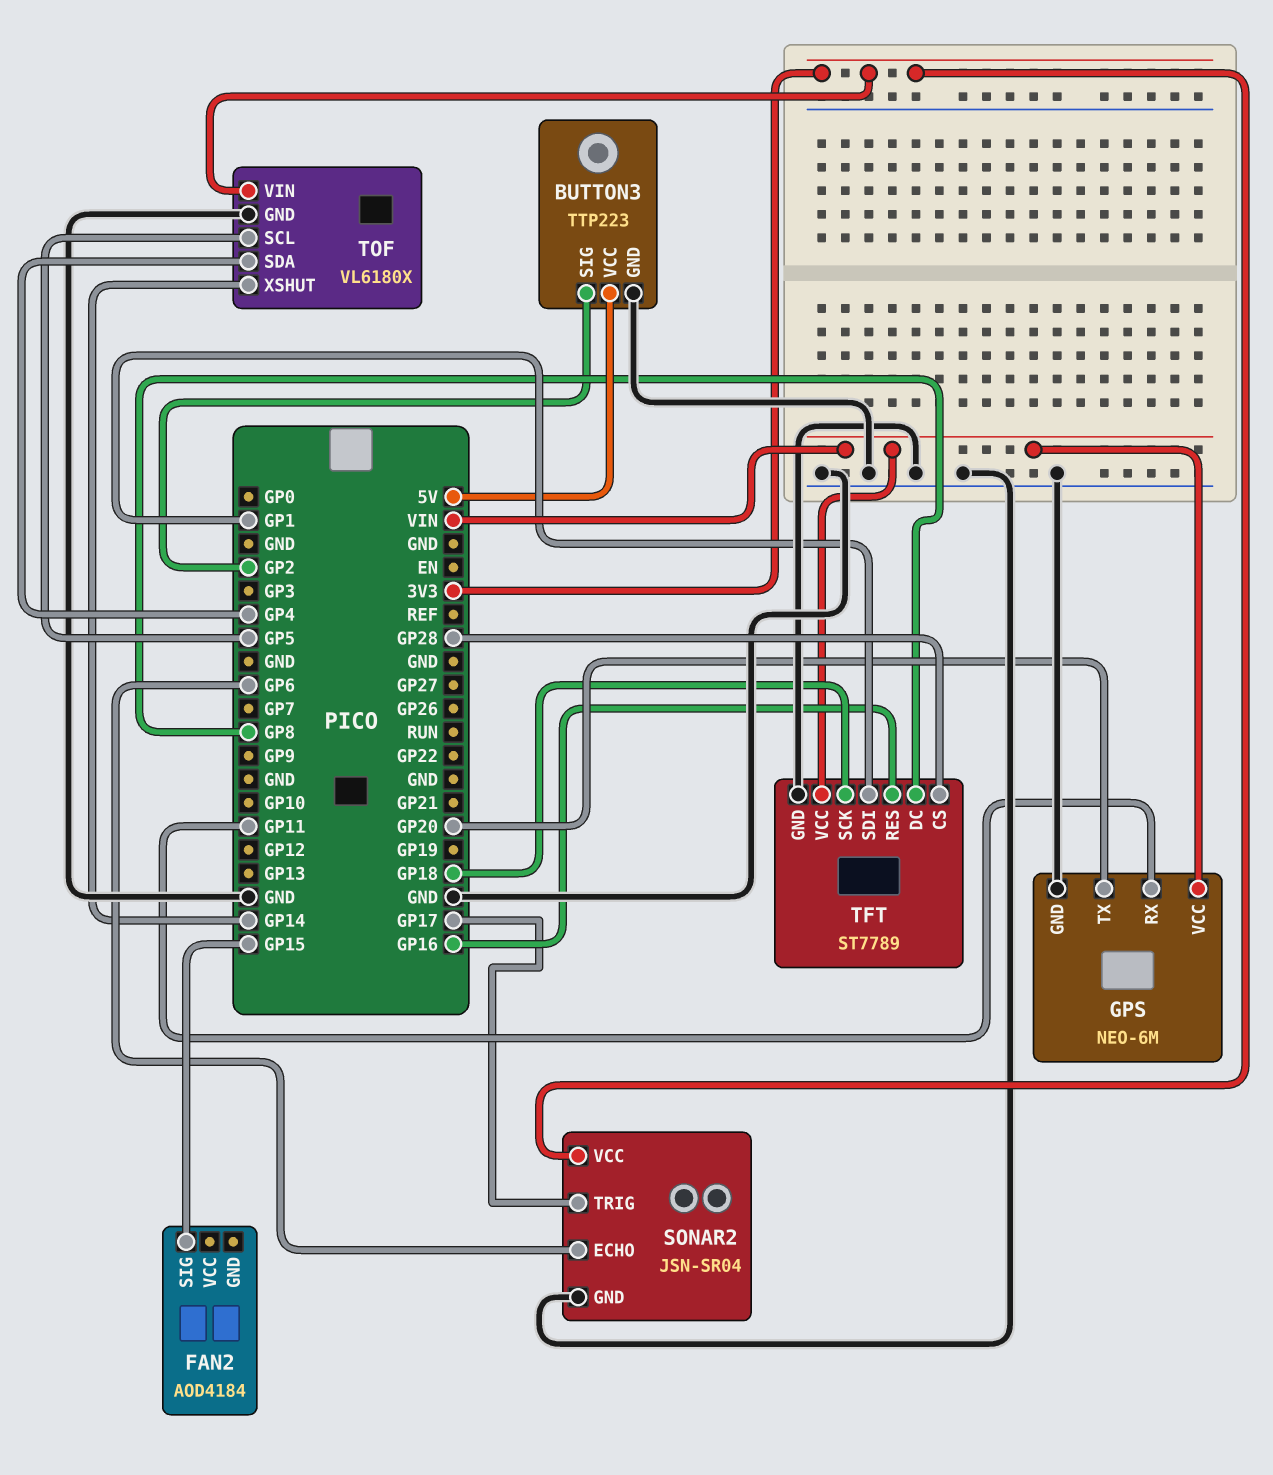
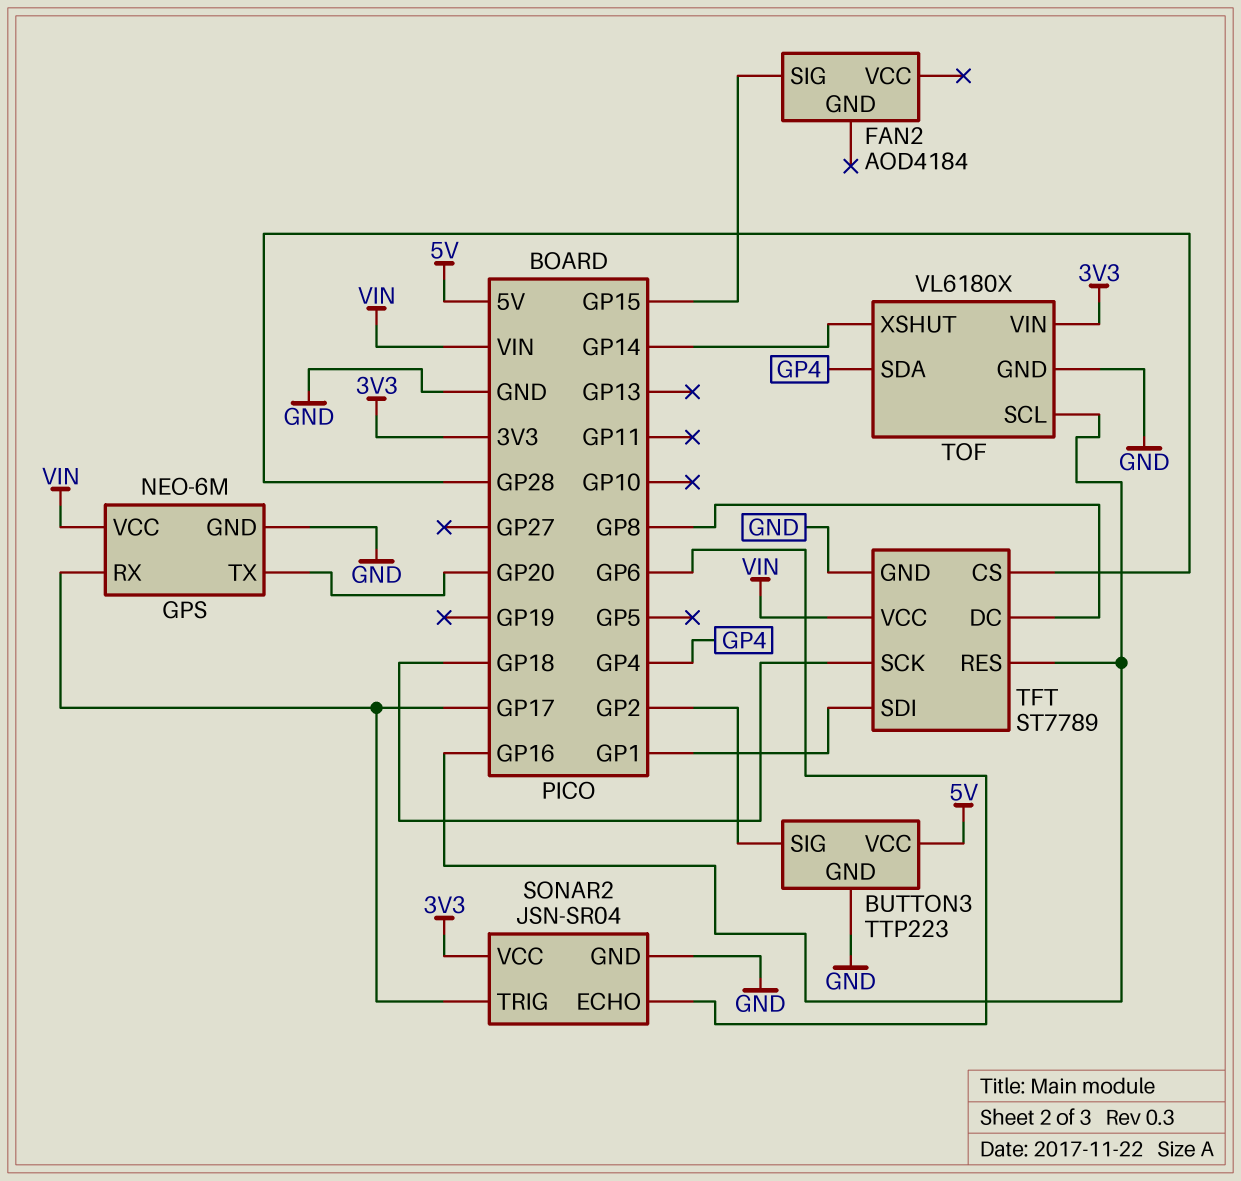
GPS pin RX: GP11 -> GP17
TOF pin SCL: GP5 -> GP16

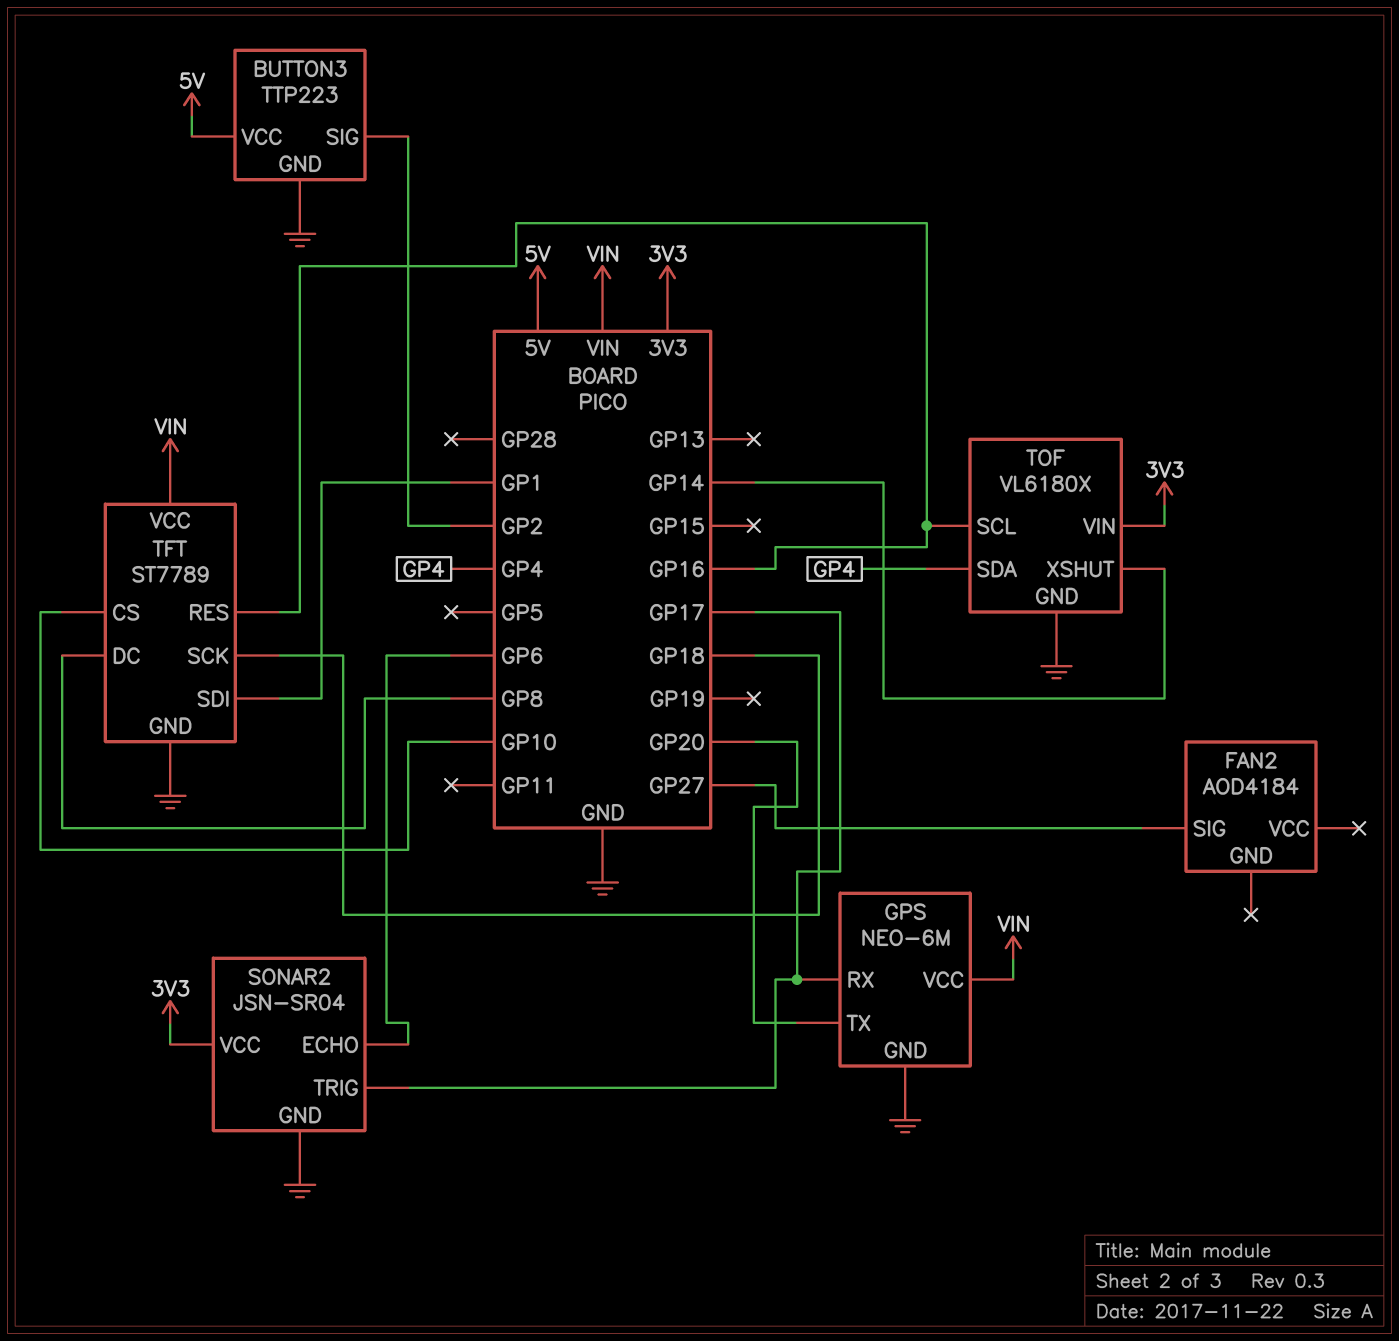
FAN2 pin SIG: GP15 -> GP27
TFT pin CS: GP28 -> GP10

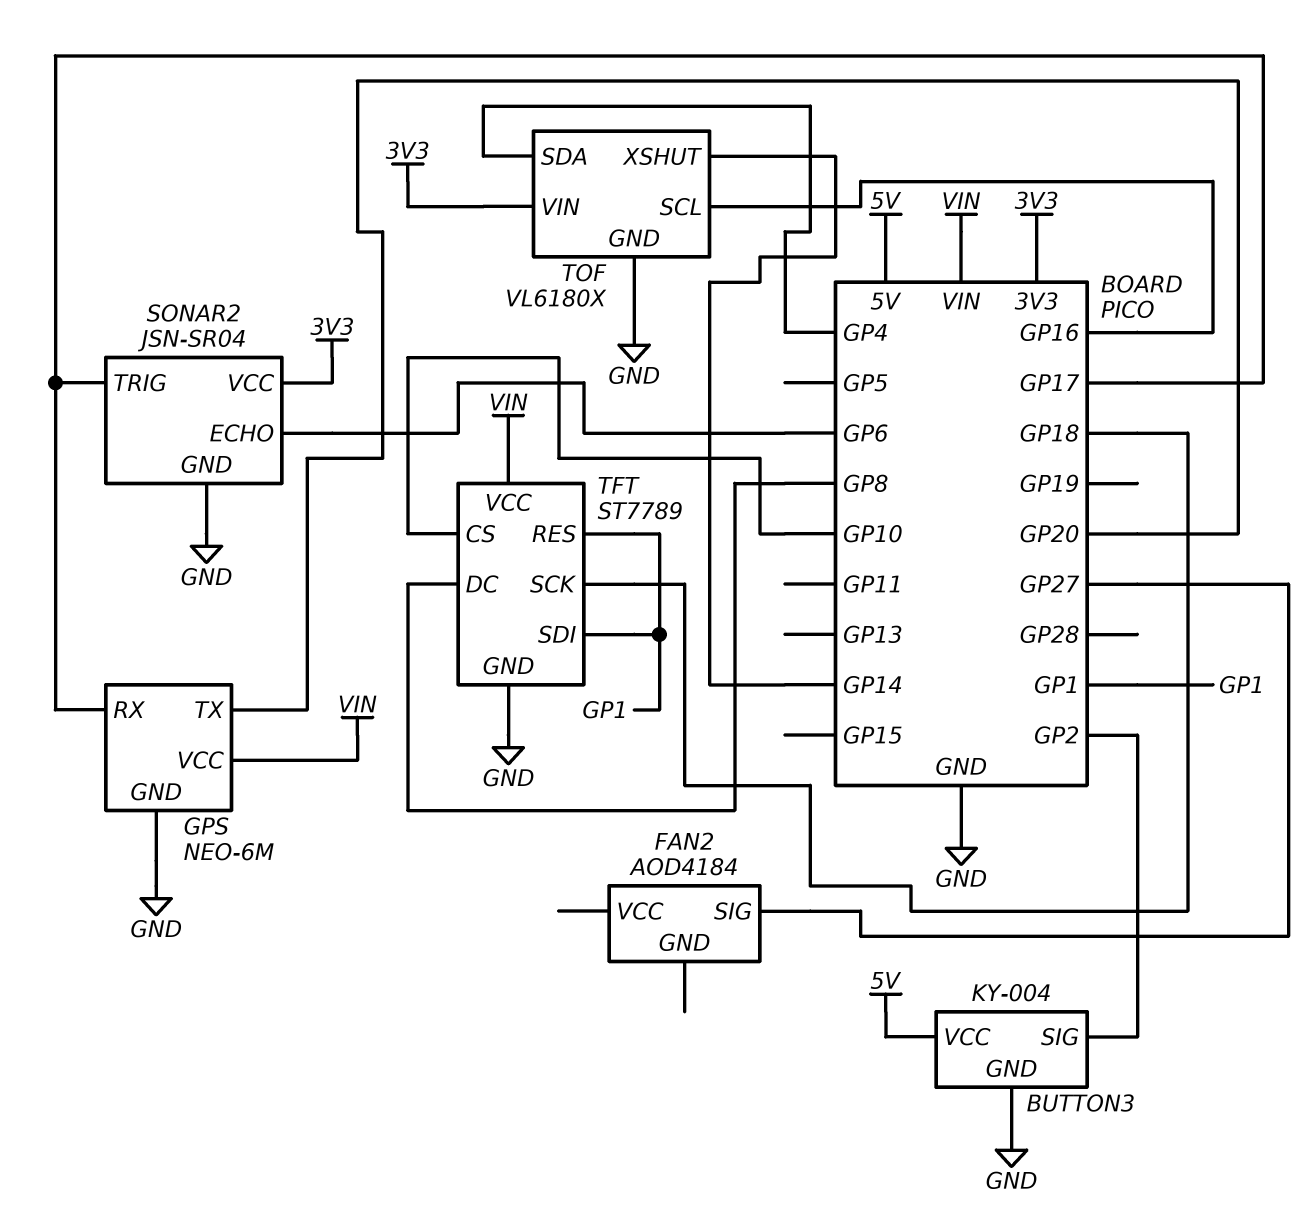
BUTTON3: TTP223 -> KY-004
TFT pin RES: GP16 -> GP1

